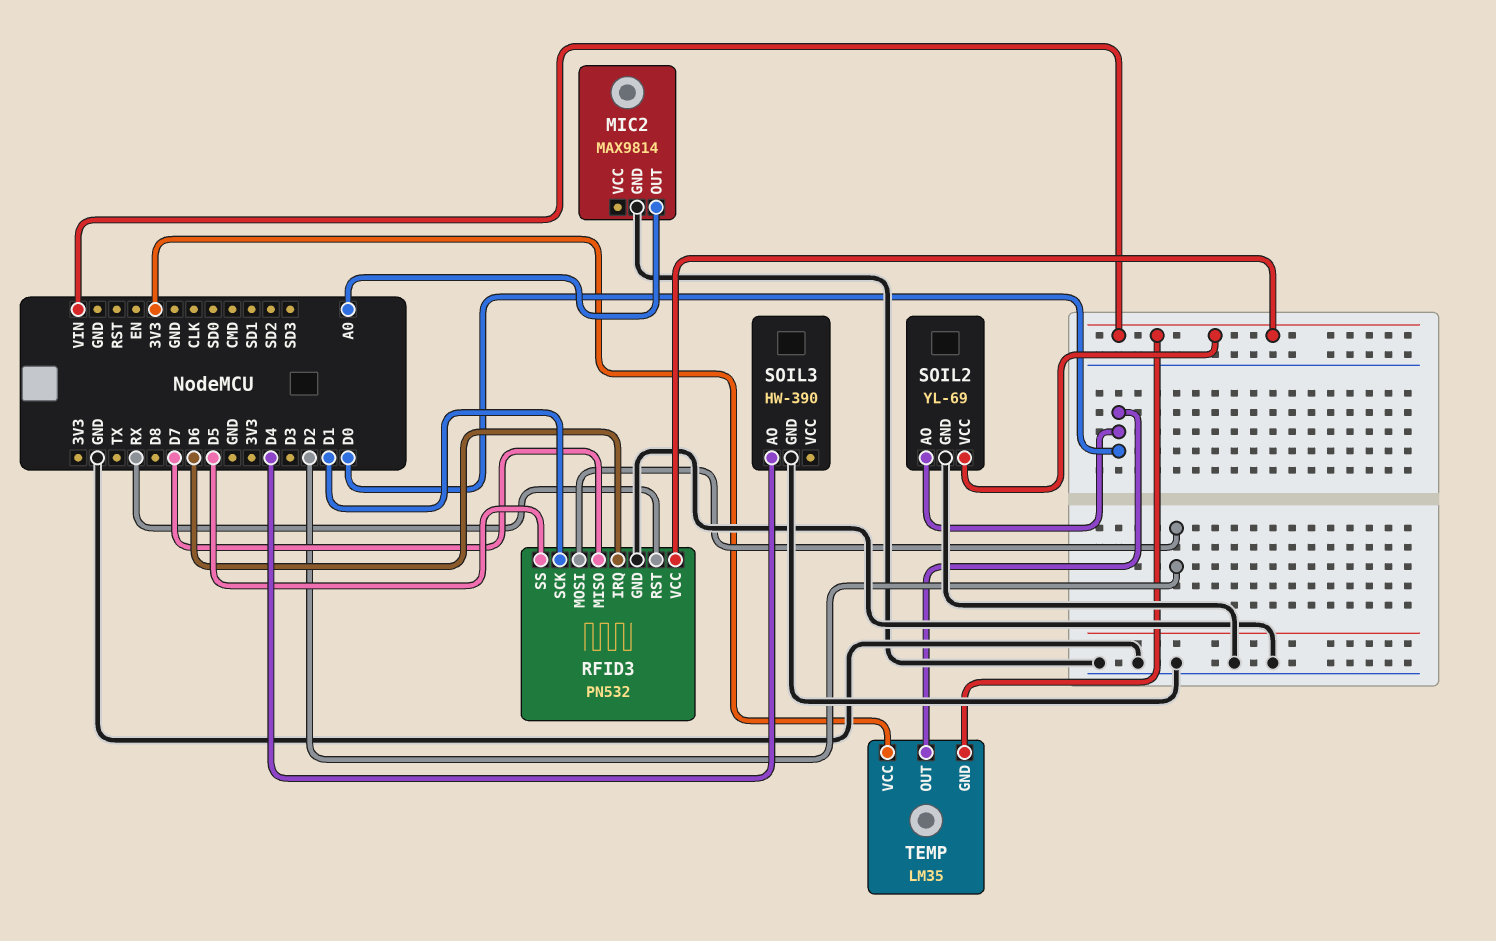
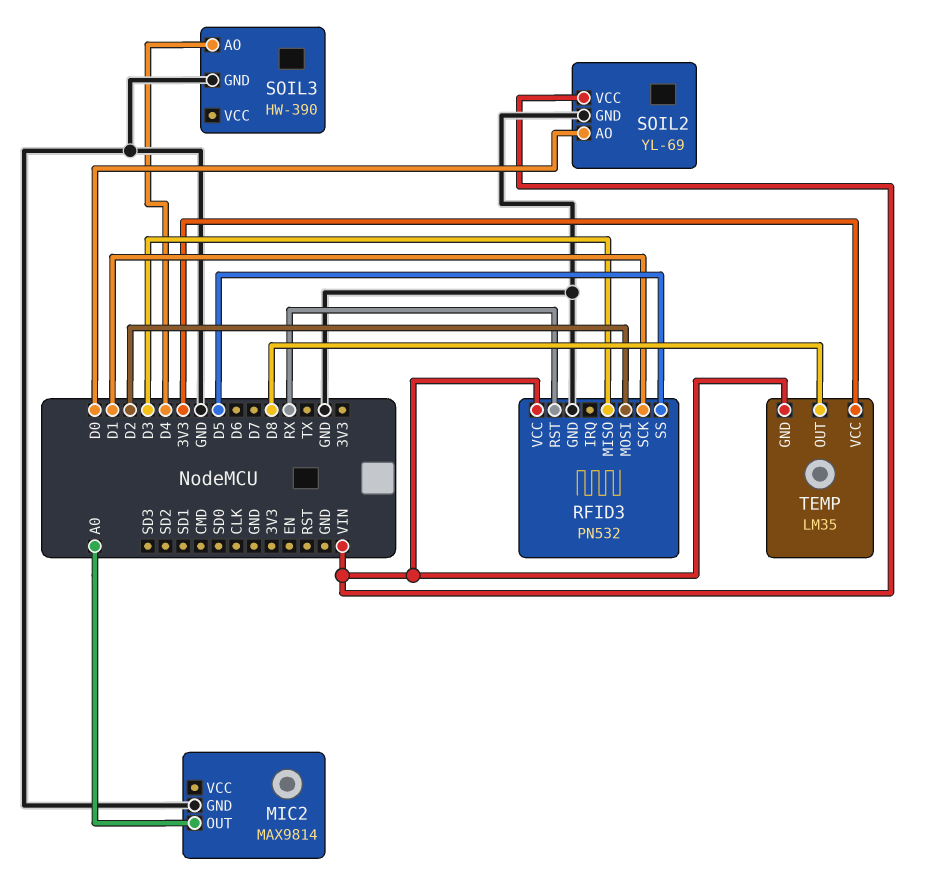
RFID3 pin IRQ: D6 -> none
RFID3 pin MISO: D7 -> D3
TEMP pin OUT: D0 -> D8

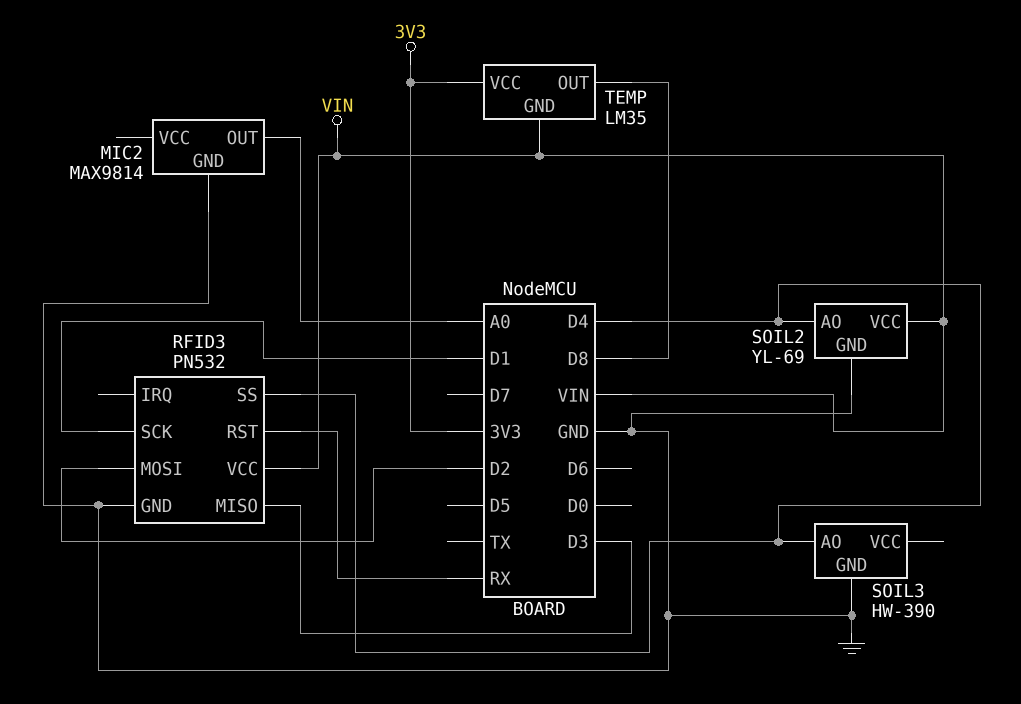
RFID3 pin SS: D5 -> D4
SOIL2 pin AO: D0 -> D4

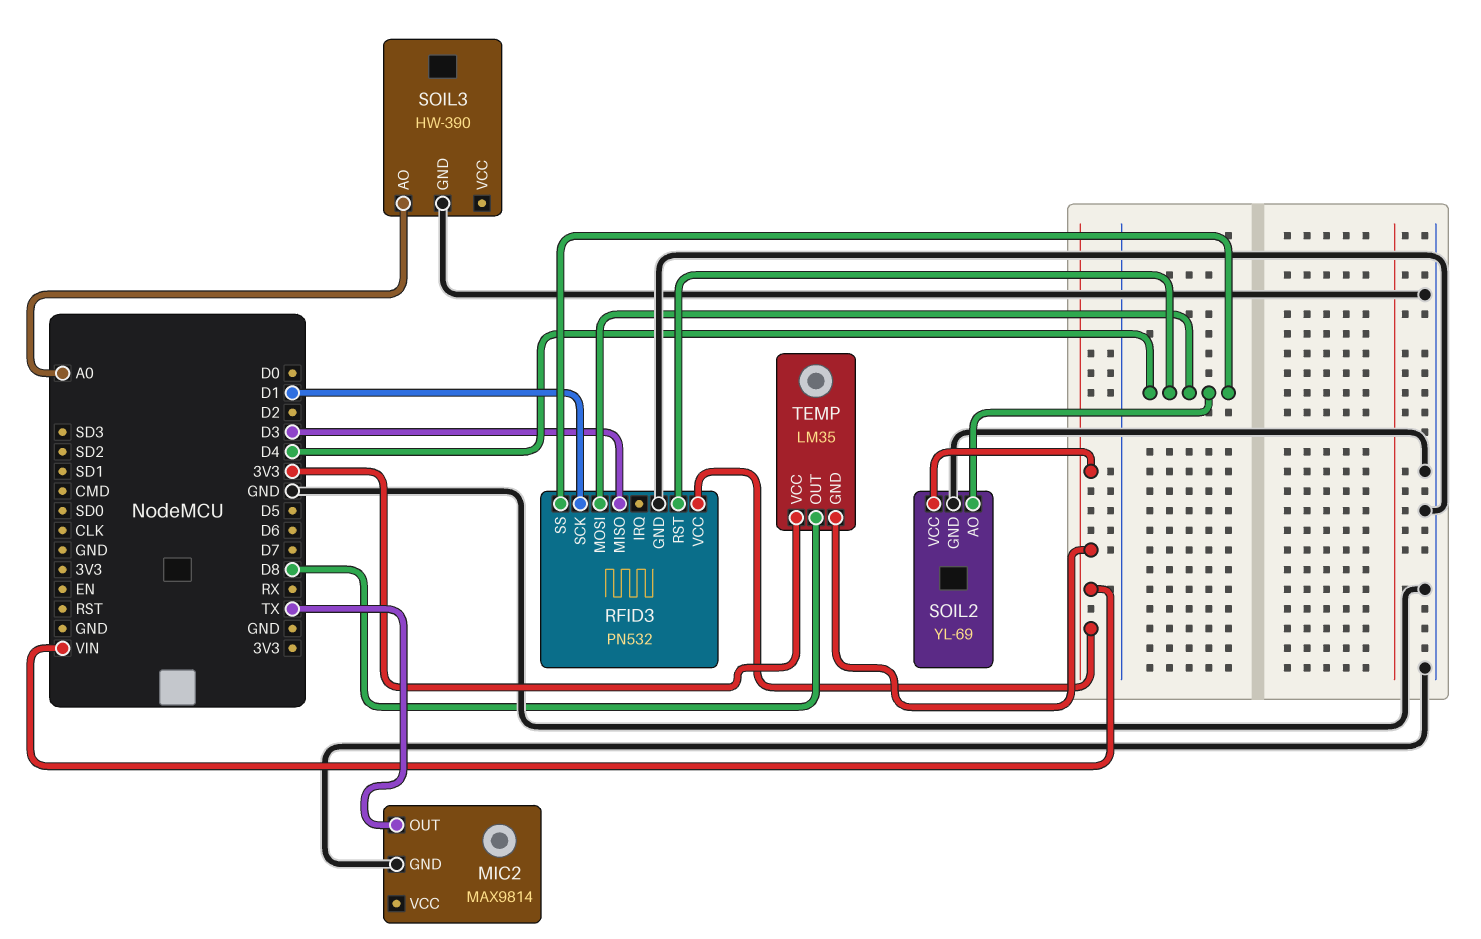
MIC2 pin OUT: A0 -> TX
RFID3 pin MOSI: D2 -> D4
RFID3 pin RST: RX -> D4
SOIL3 pin AO: D4 -> A0

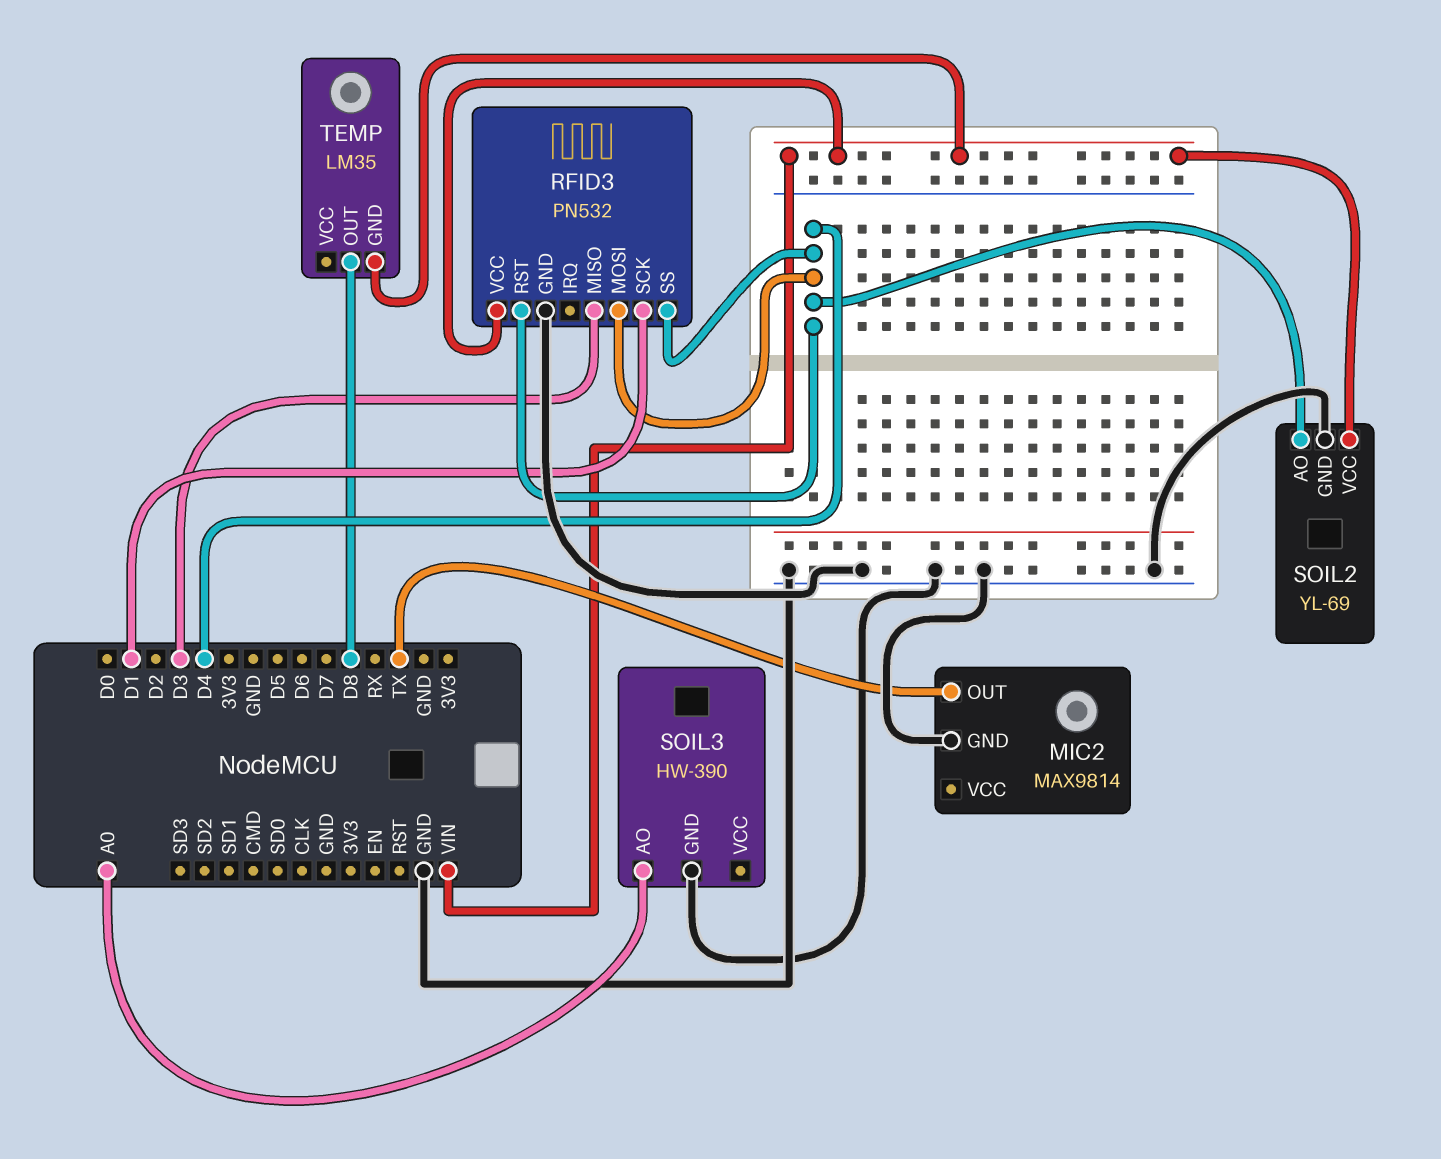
TEMP pin VCC: 3V3 -> none

